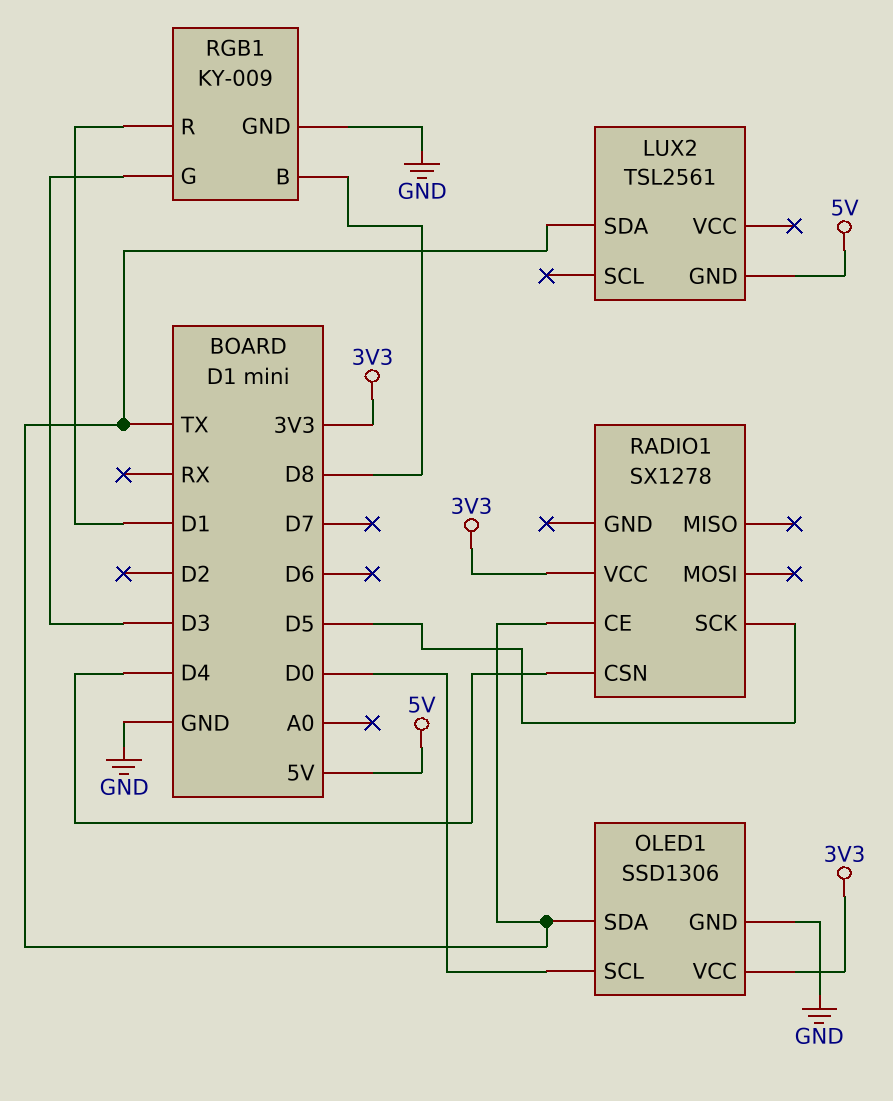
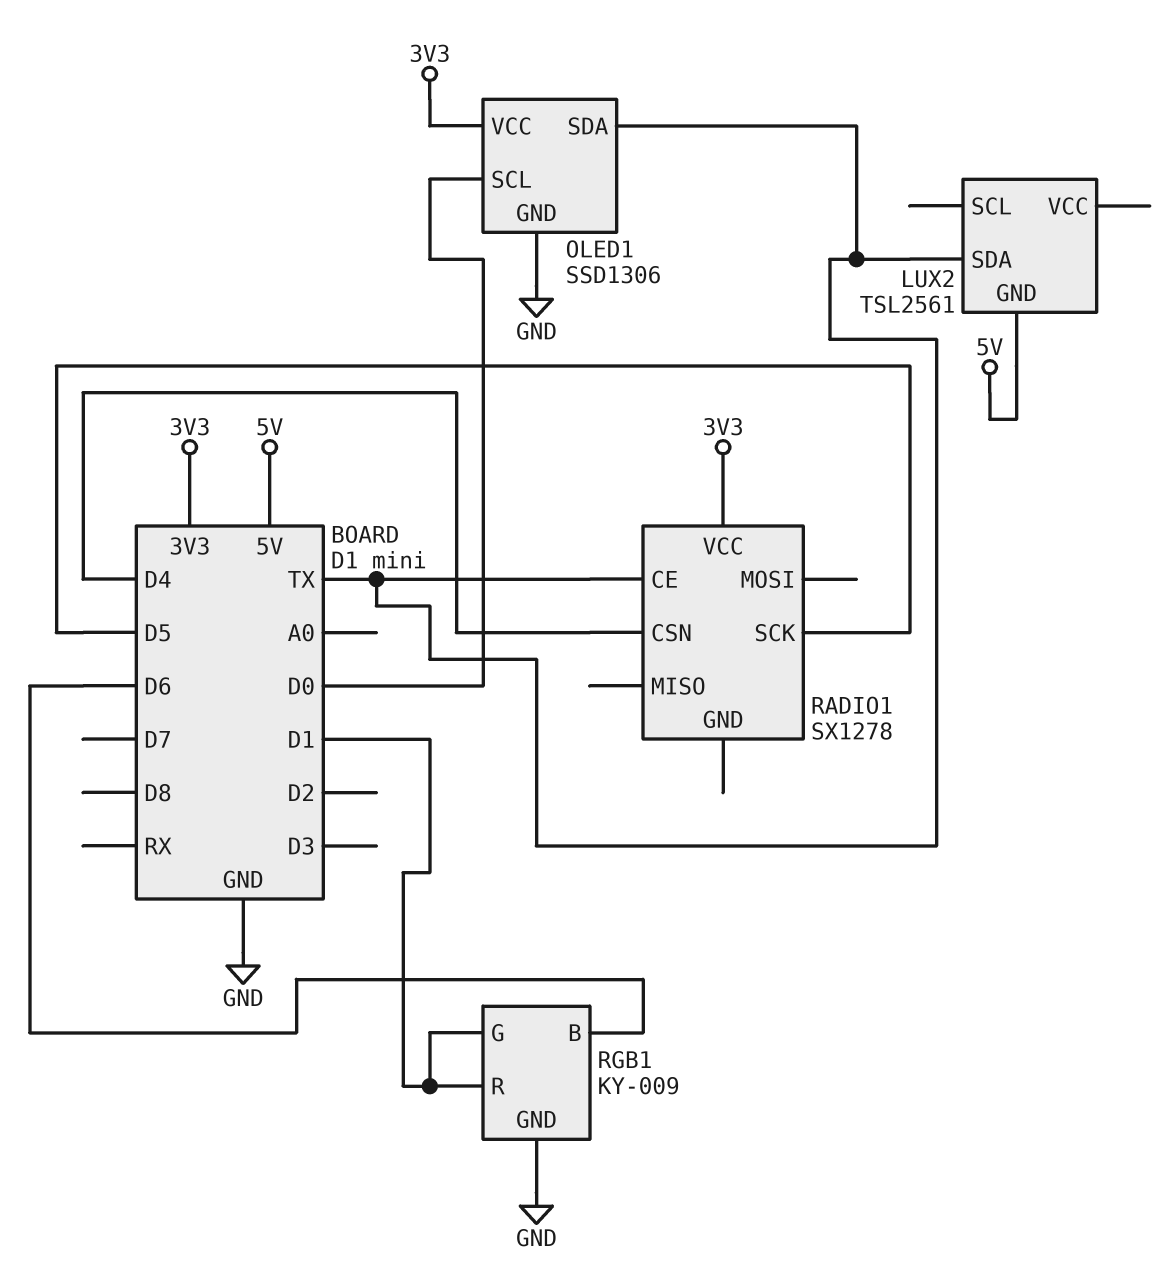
RGB1 pin B: D8 -> D6
RGB1 pin G: D3 -> D1

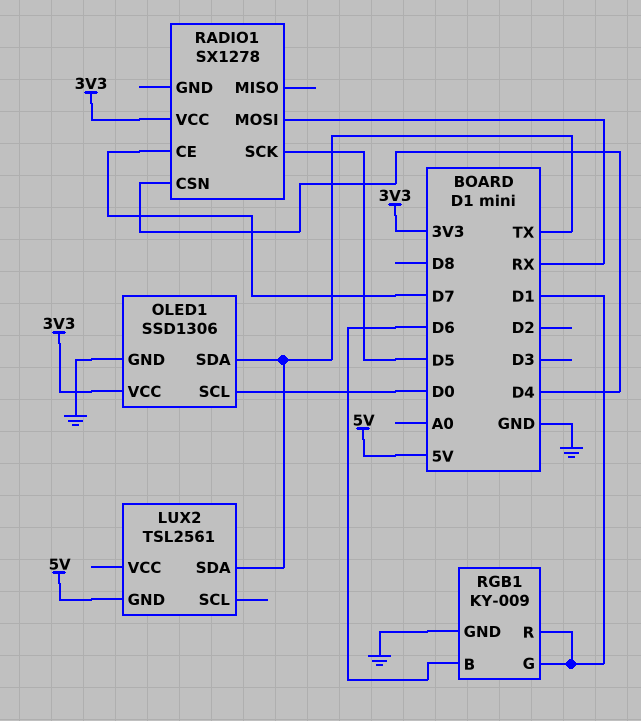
RADIO1 pin CE: TX -> D7
RADIO1 pin MOSI: none -> RX

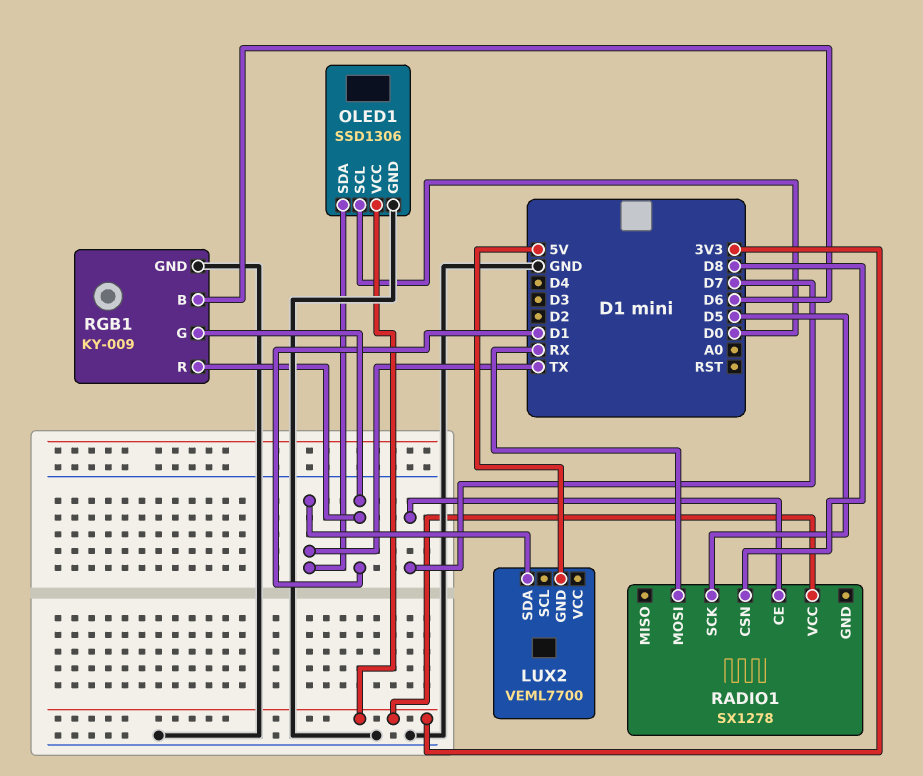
LUX2: TSL2561 -> VEML7700
RADIO1 pin CSN: D4 -> D8

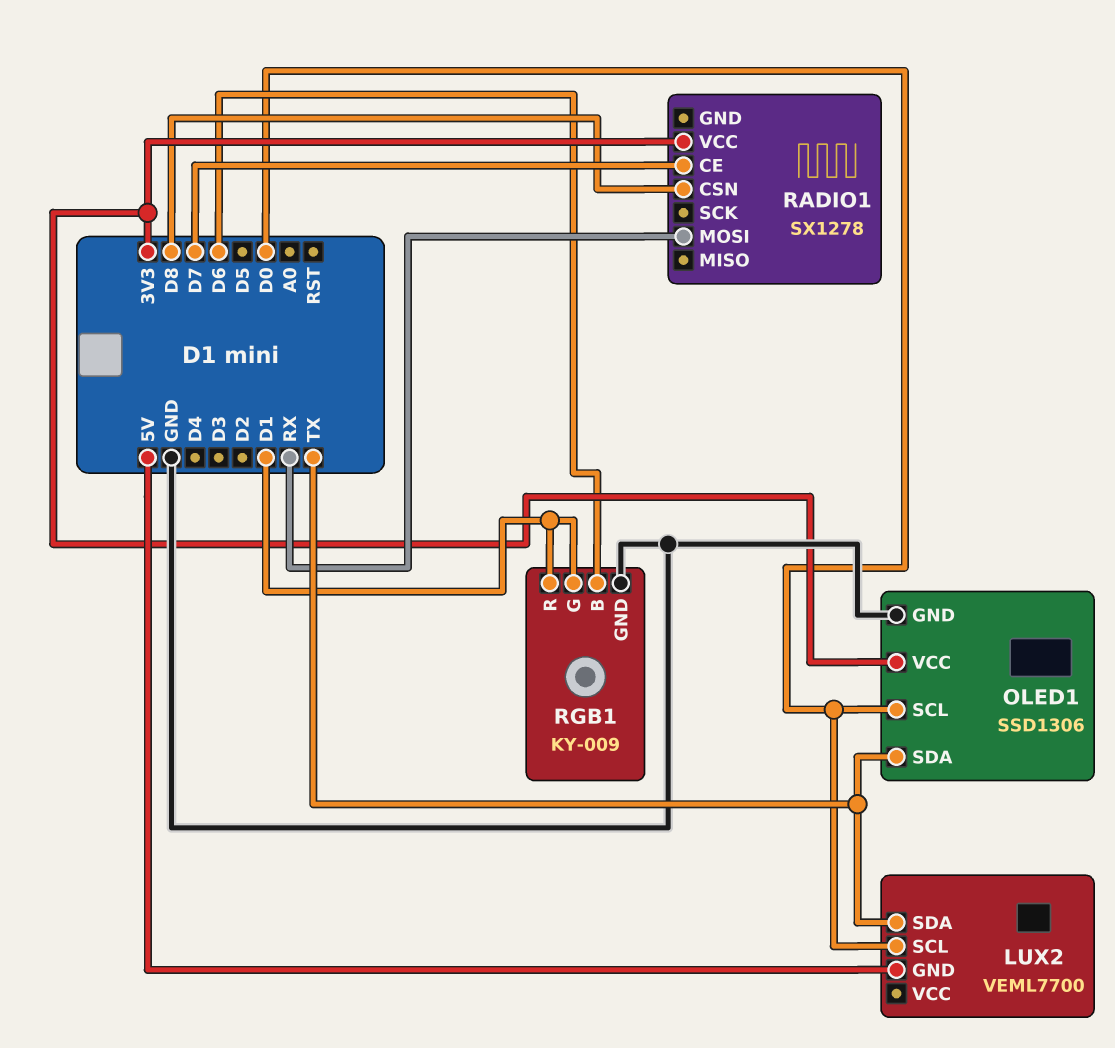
LUX2 pin SCL: none -> D0
RADIO1 pin SCK: D5 -> none

